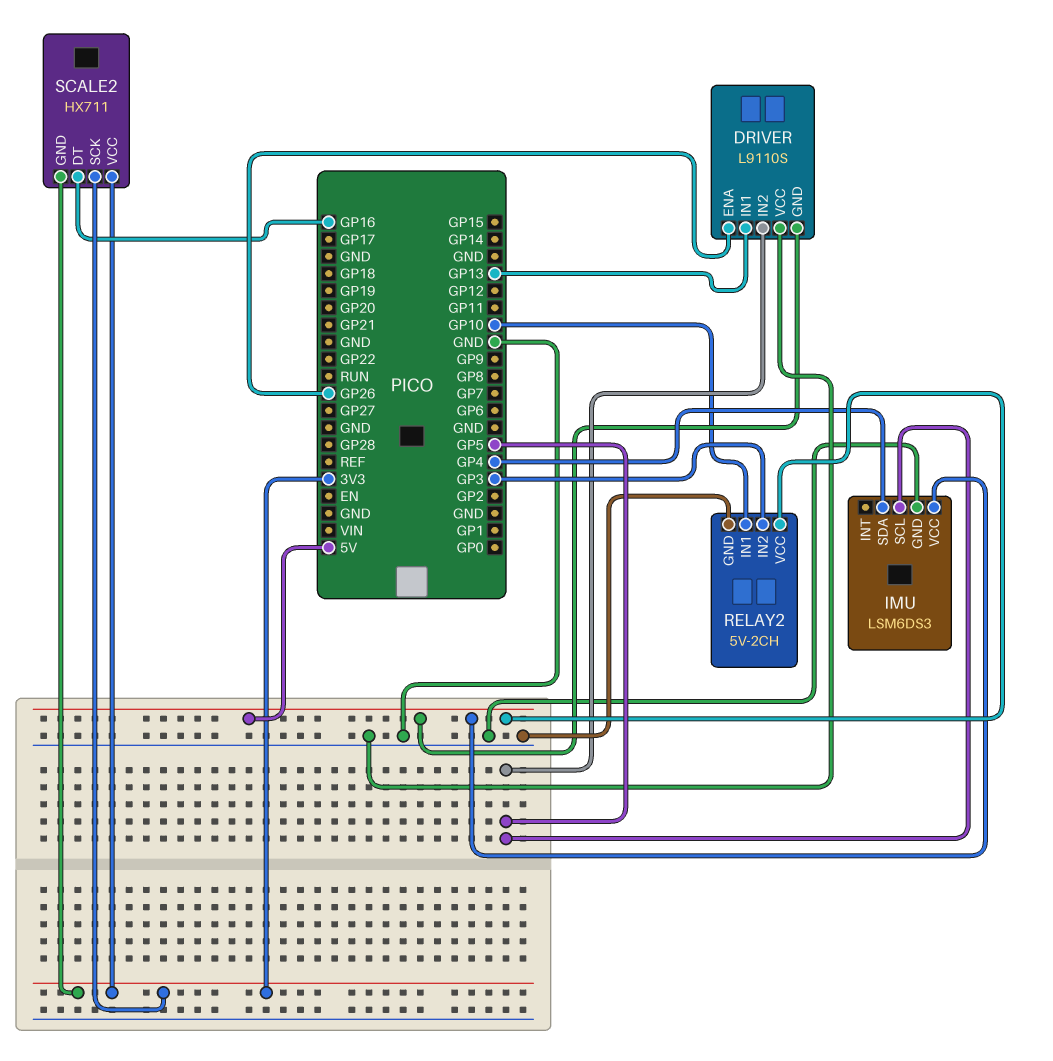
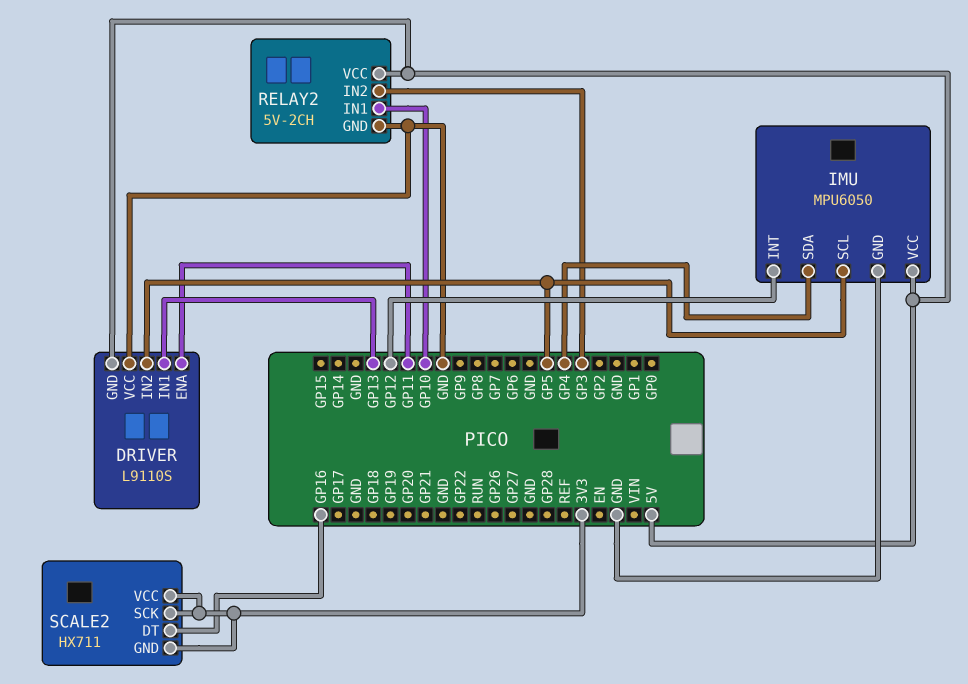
DRIVER pin ENA: GP26 -> GP11
IMU: LSM6DS3 -> MPU6050
IMU pin INT: none -> GP12

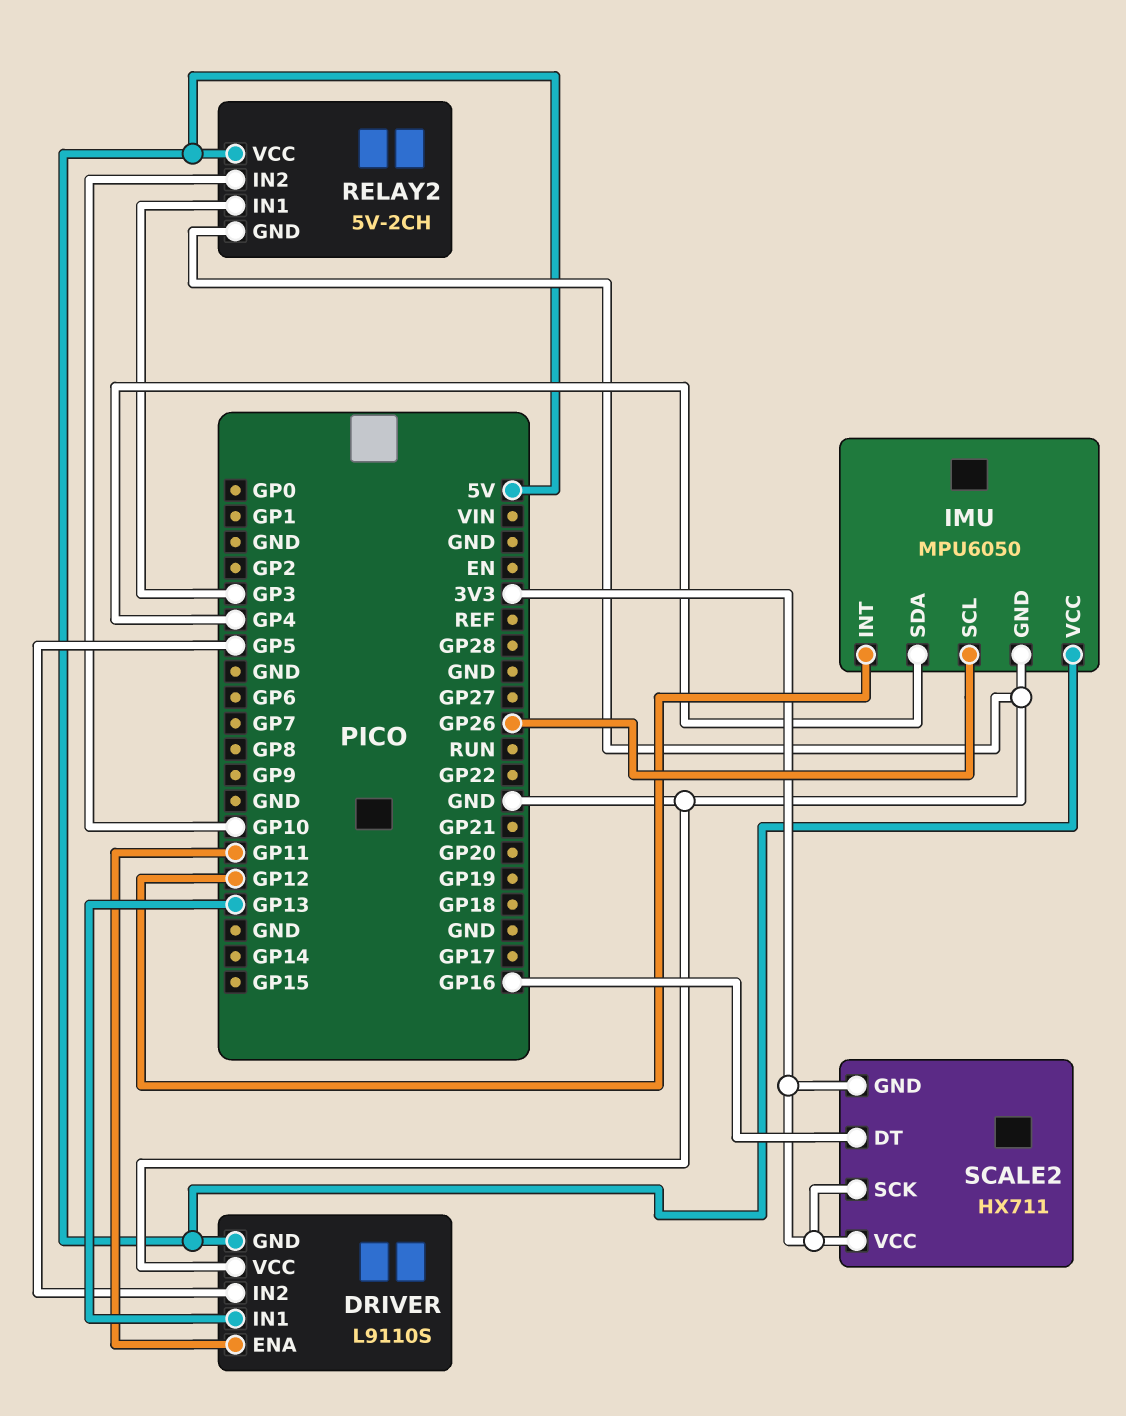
IMU pin SCL: GP5 -> GP26
RELAY2 pin IN1: GP10 -> GP3
RELAY2 pin IN2: GP3 -> GP10

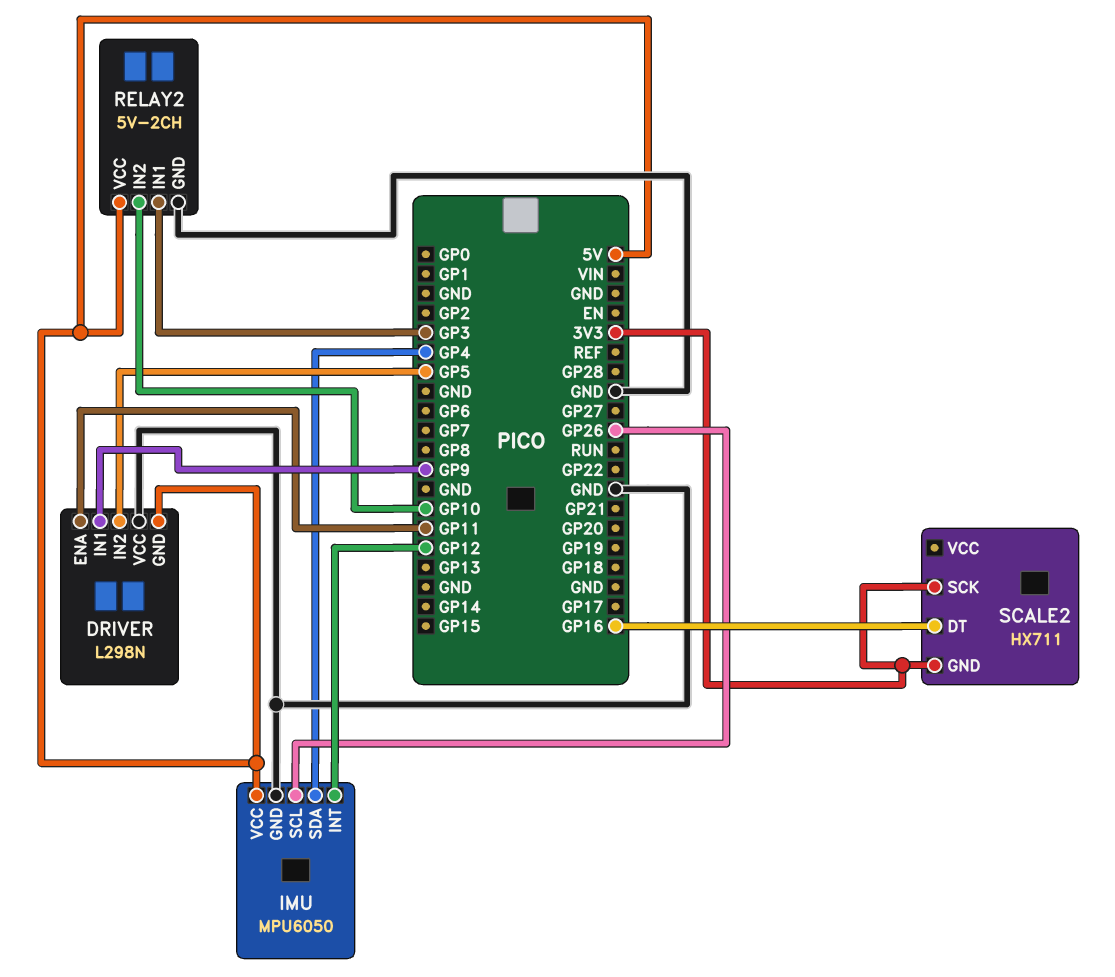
DRIVER: L9110S -> L298N
DRIVER pin IN1: GP13 -> GP9
SCALE2 pin VCC: 3V3 -> none

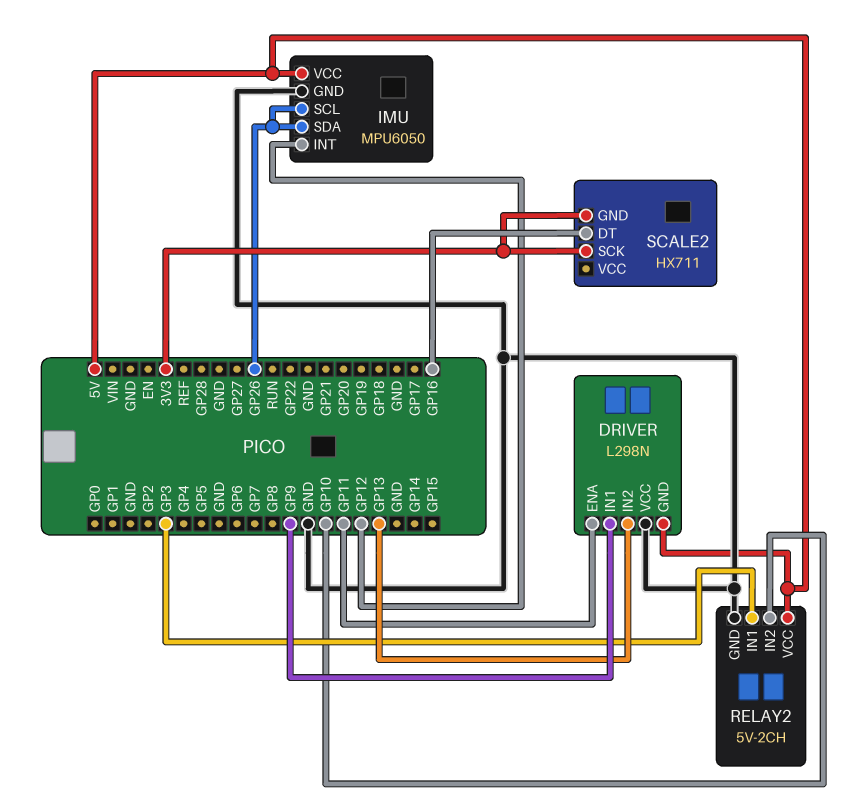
DRIVER pin IN2: GP5 -> GP13
IMU pin SDA: GP4 -> GP26

